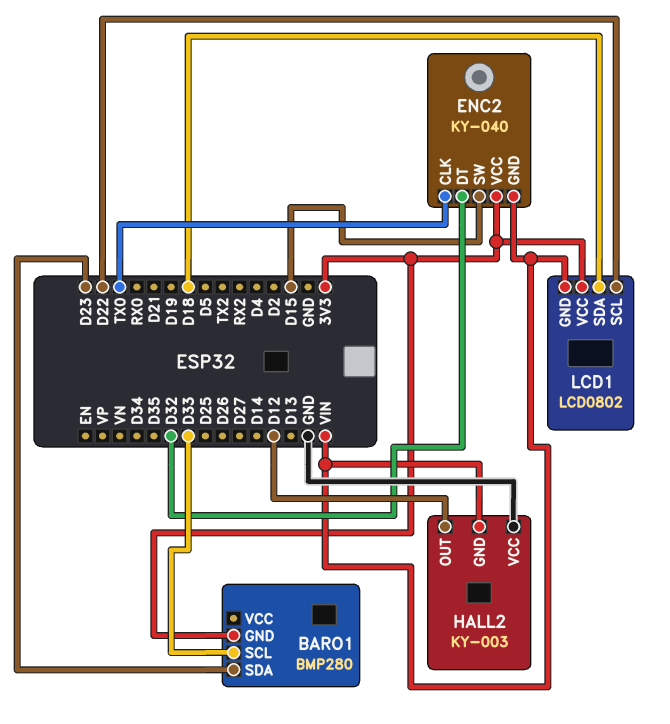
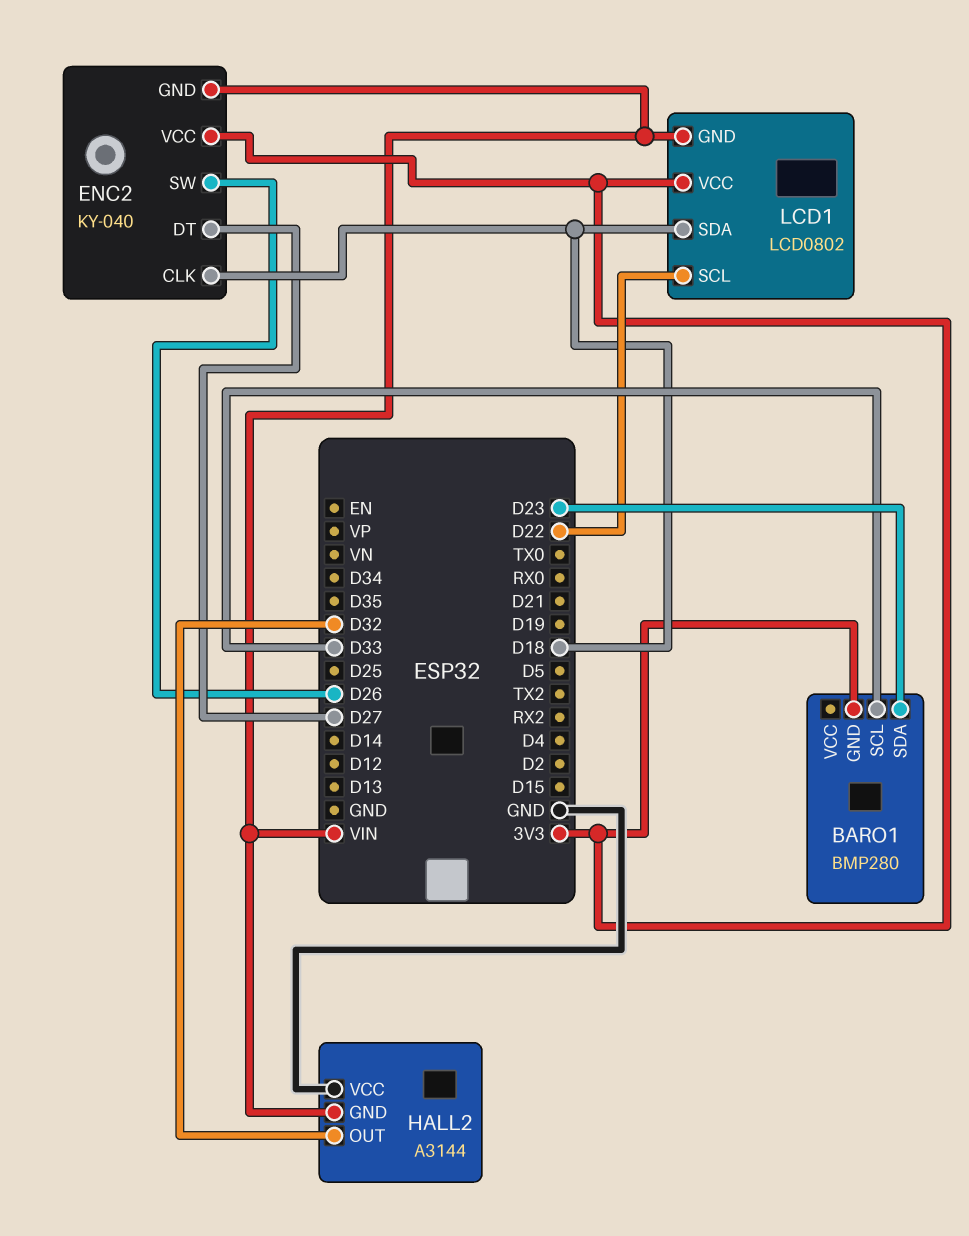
ENC2 pin CLK: TX0 -> D18
ENC2 pin DT: D32 -> D27
ENC2 pin SW: D15 -> D26
HALL2: KY-003 -> A3144
HALL2 pin OUT: D12 -> D32

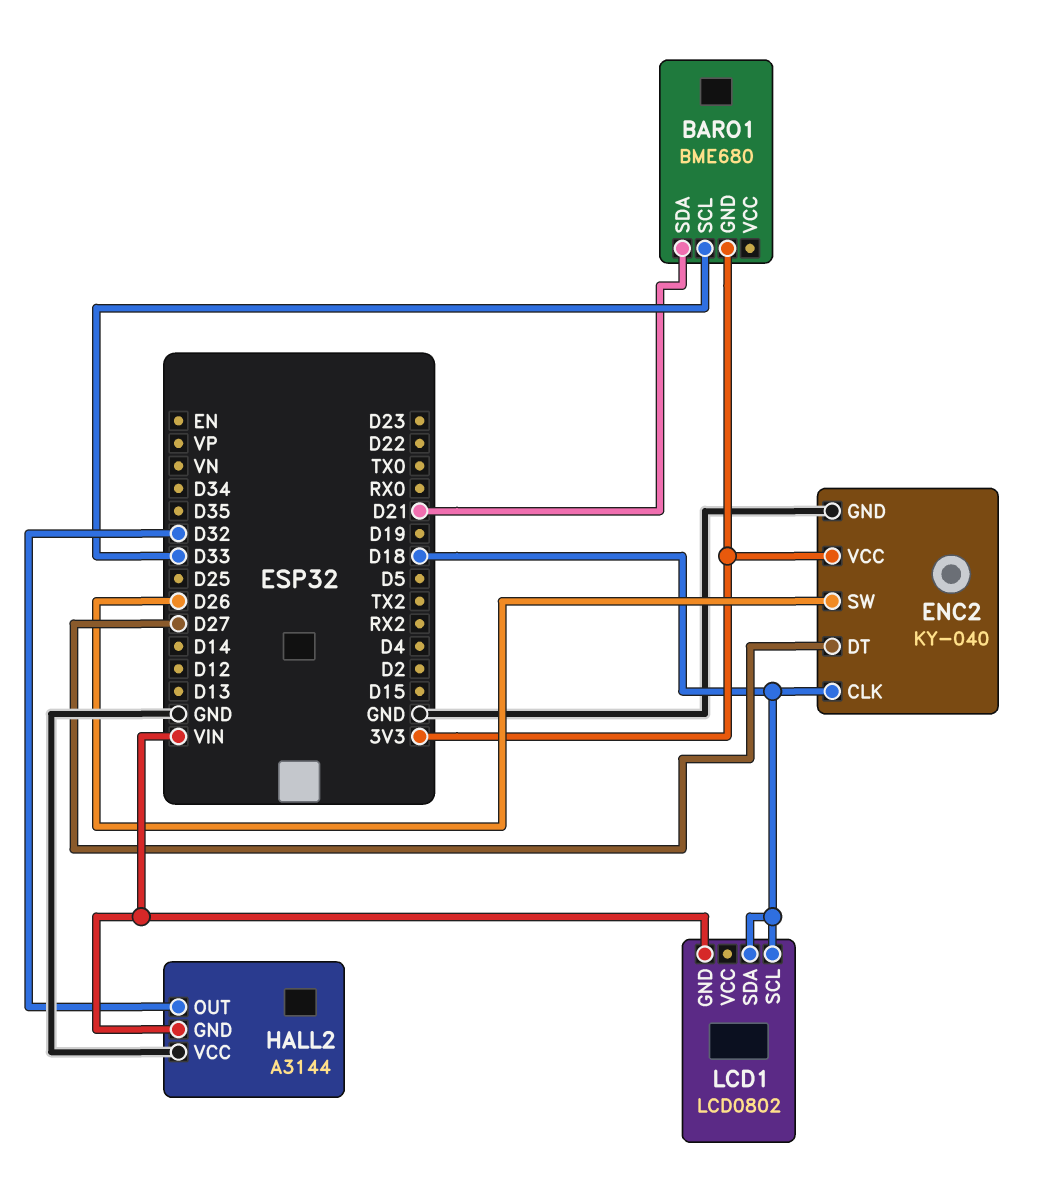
BARO1: BMP280 -> BME680
BARO1 pin SDA: D23 -> D21
ENC2 pin GND: VIN -> GND
LCD1 pin SCL: D22 -> D18
LCD1 pin VCC: 3V3 -> none

